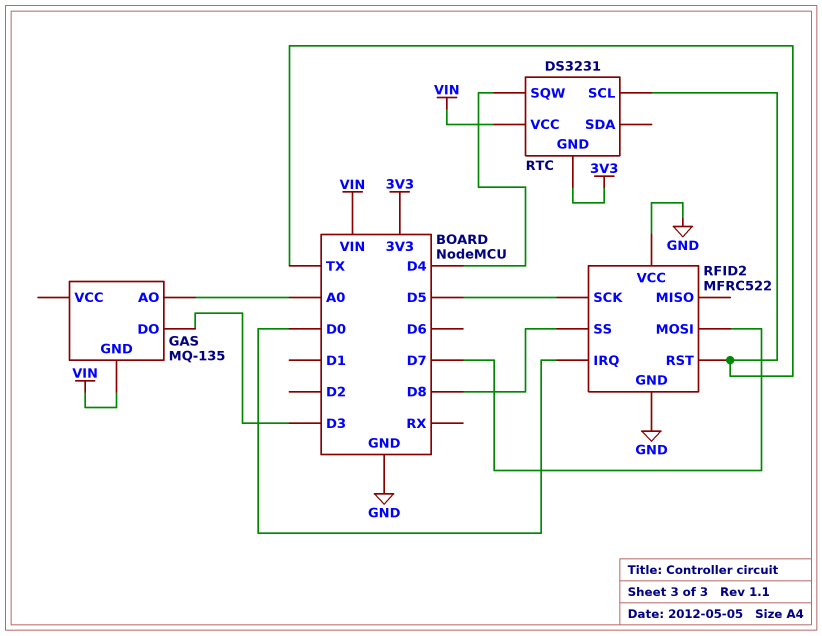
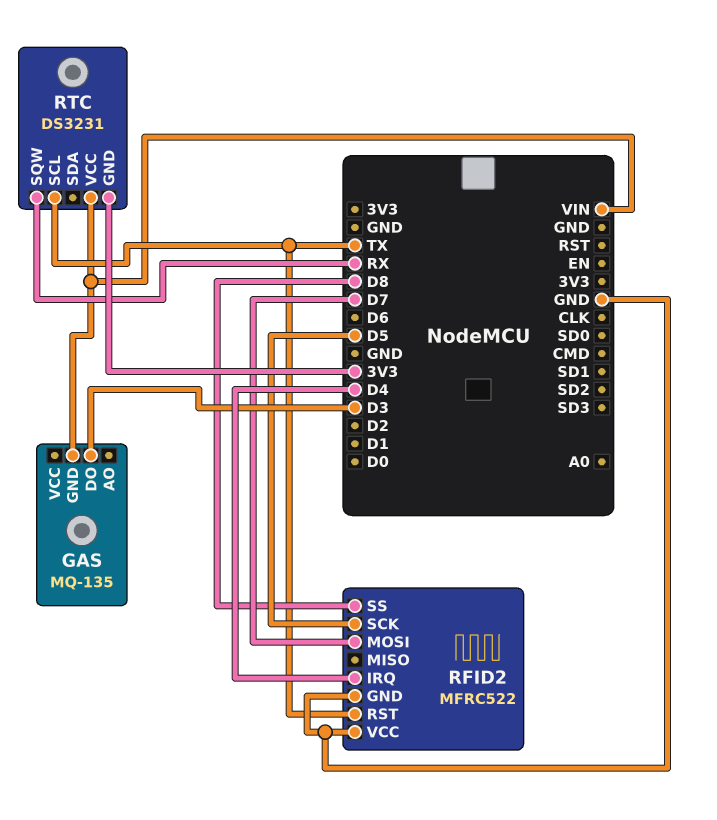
GAS pin AO: A0 -> none
RFID2 pin IRQ: D0 -> D4
RTC pin SQW: D4 -> RX

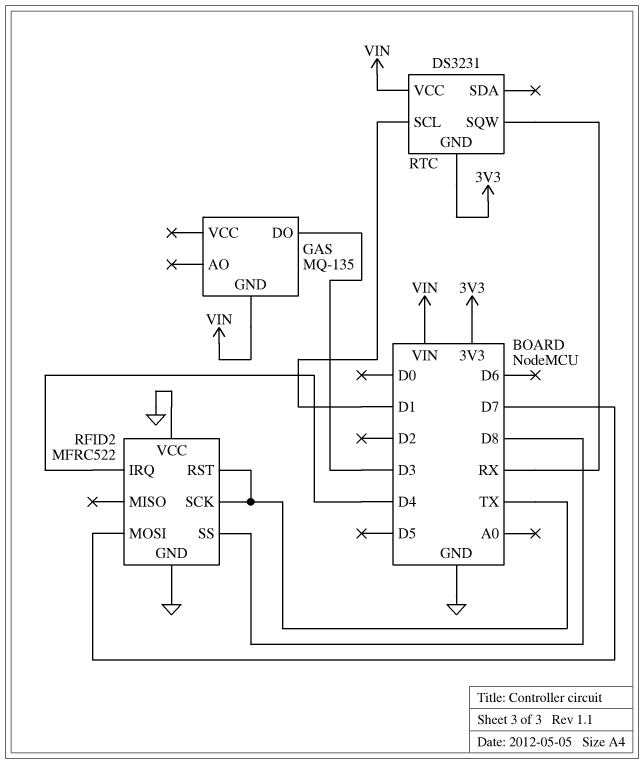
RFID2 pin SCK: D5 -> TX
RTC pin SCL: TX -> D1

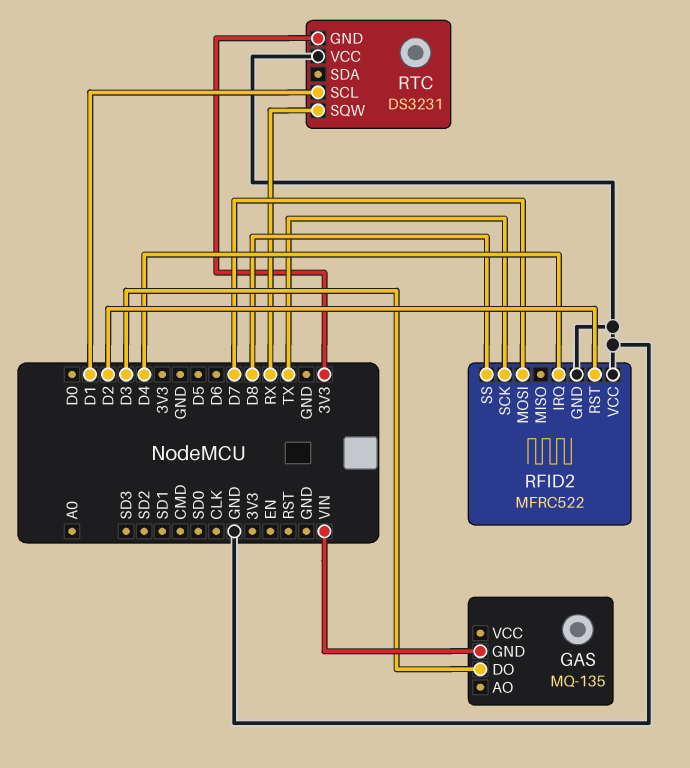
RFID2 pin RST: TX -> D2
RTC pin VCC: VIN -> GND

